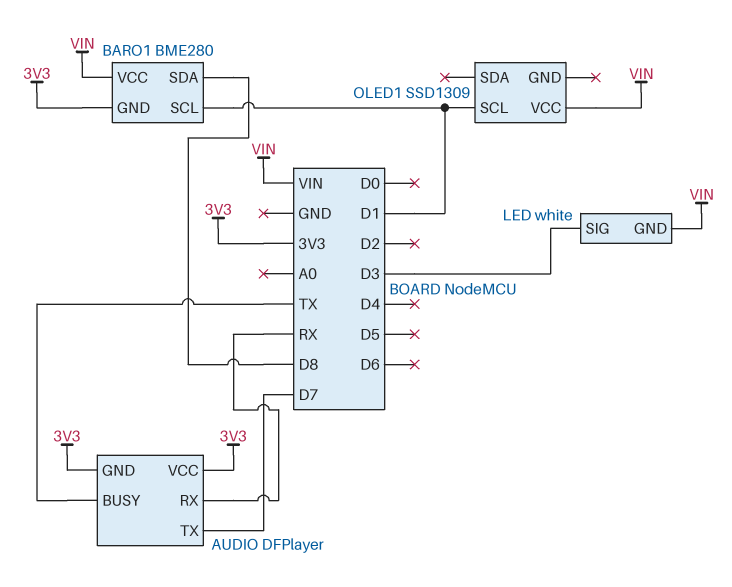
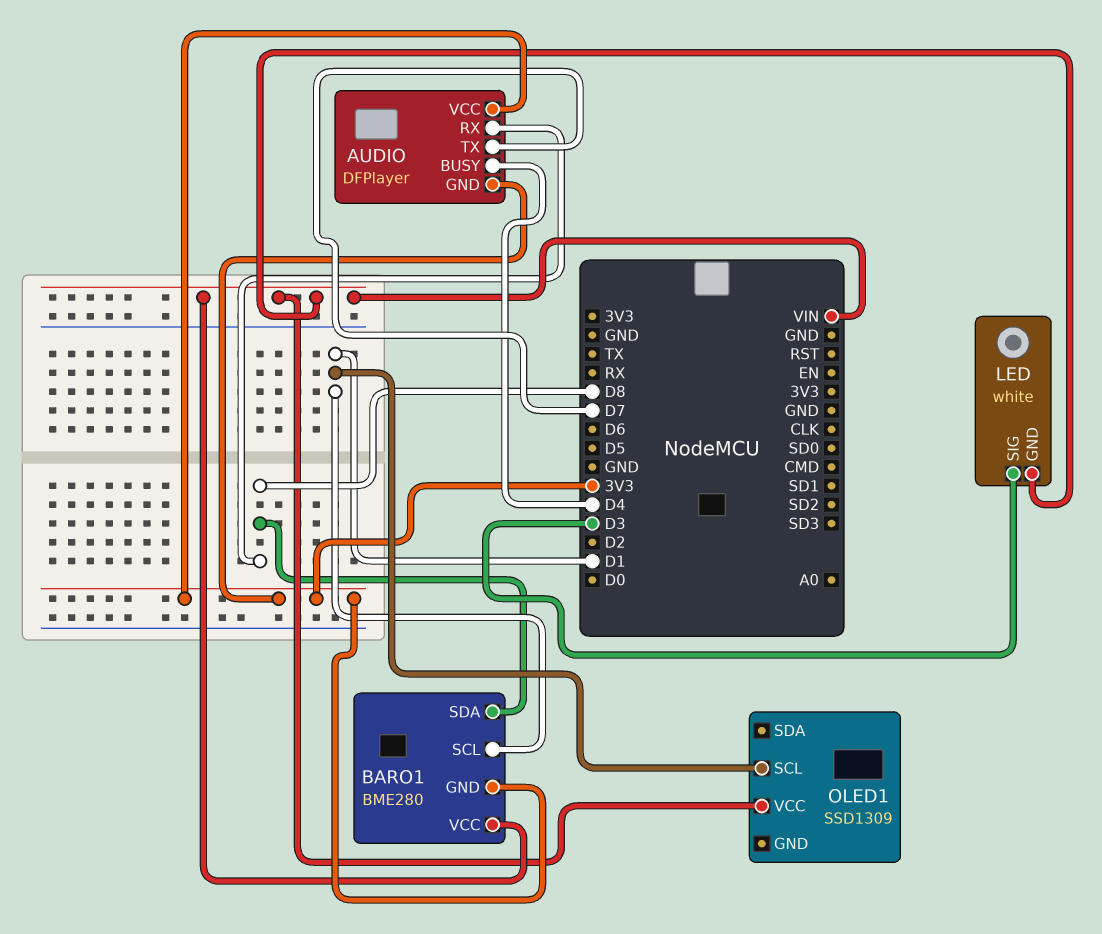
AUDIO pin BUSY: TX -> D4
AUDIO pin RX: RX -> D8

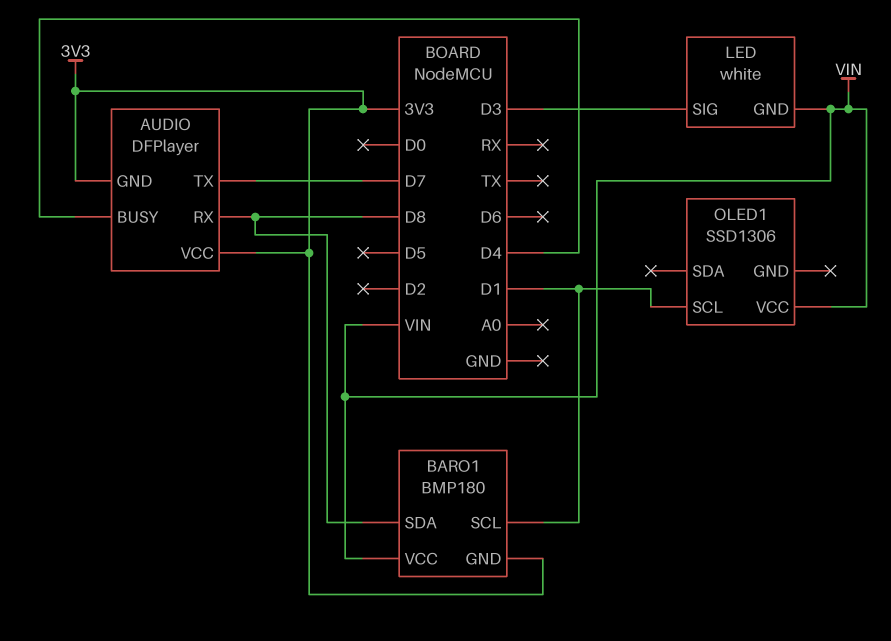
BARO1: BME280 -> BMP180
OLED1: SSD1309 -> SSD1306

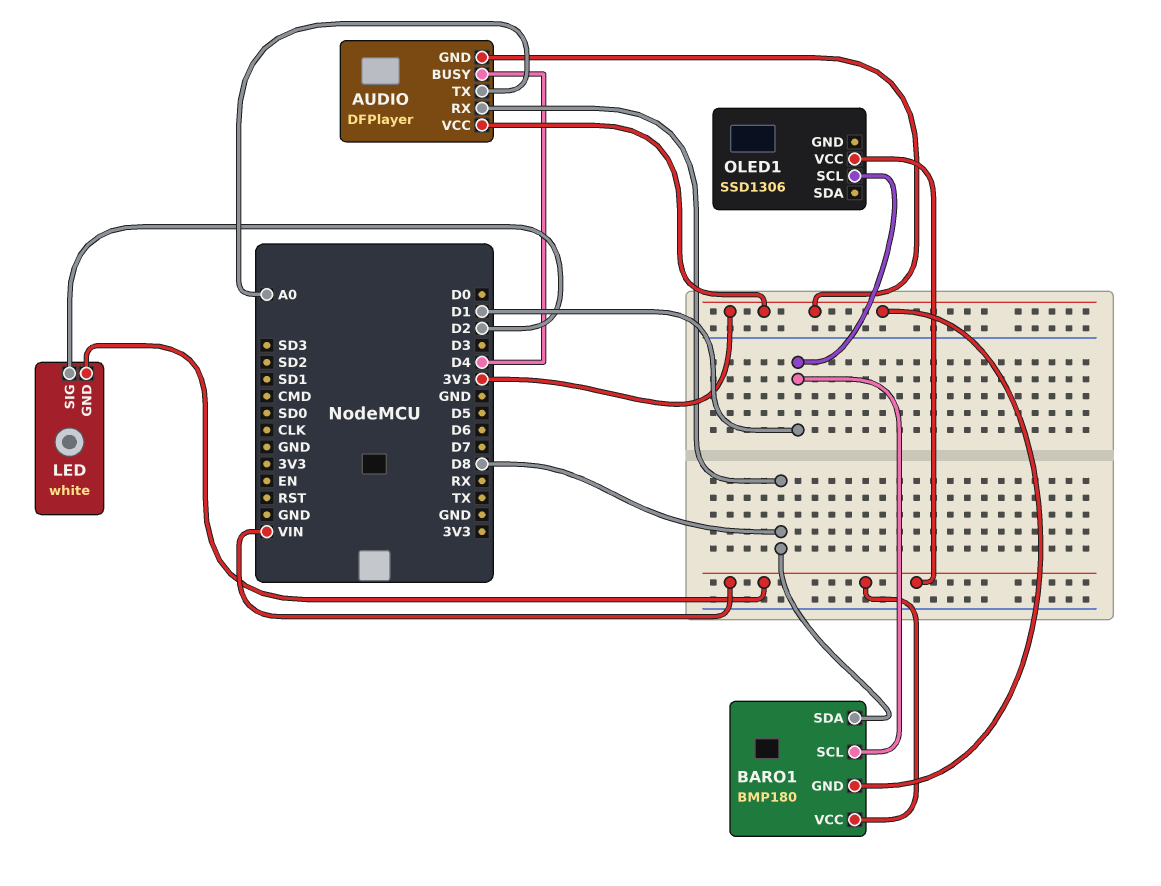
AUDIO pin TX: D7 -> A0
LED pin SIG: D3 -> D2

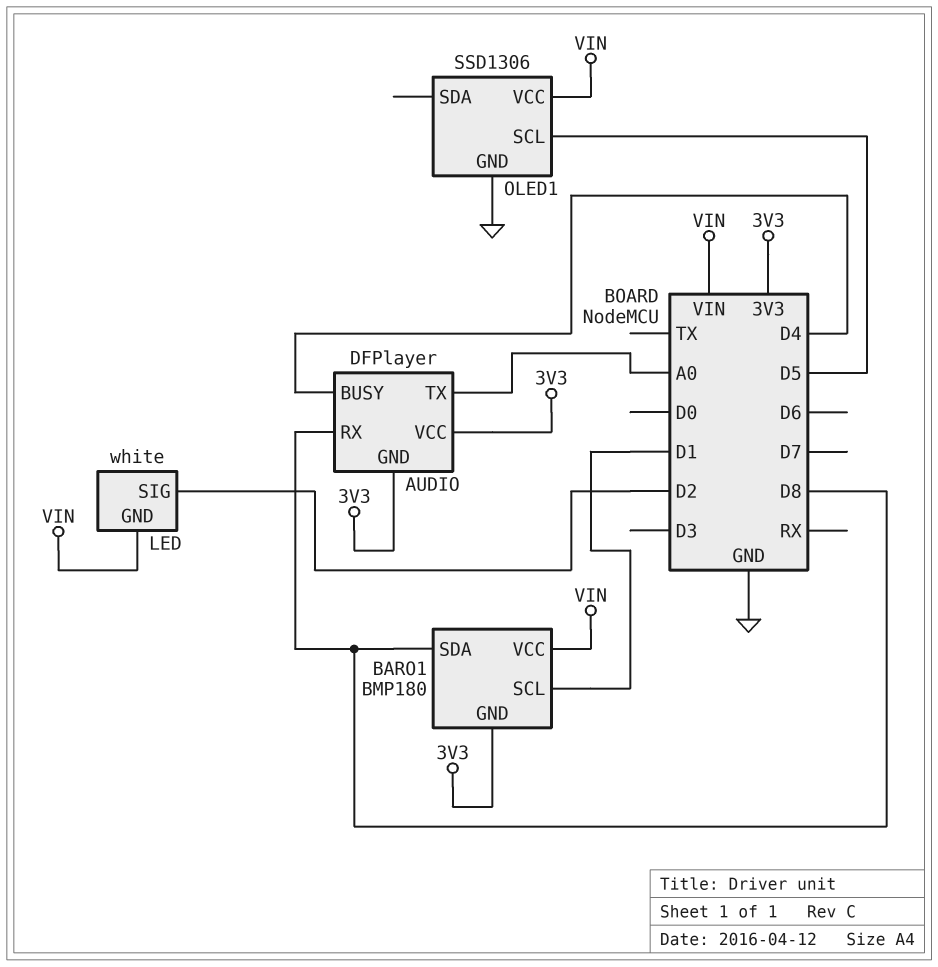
OLED1 pin GND: none -> GND
OLED1 pin SCL: D1 -> D5

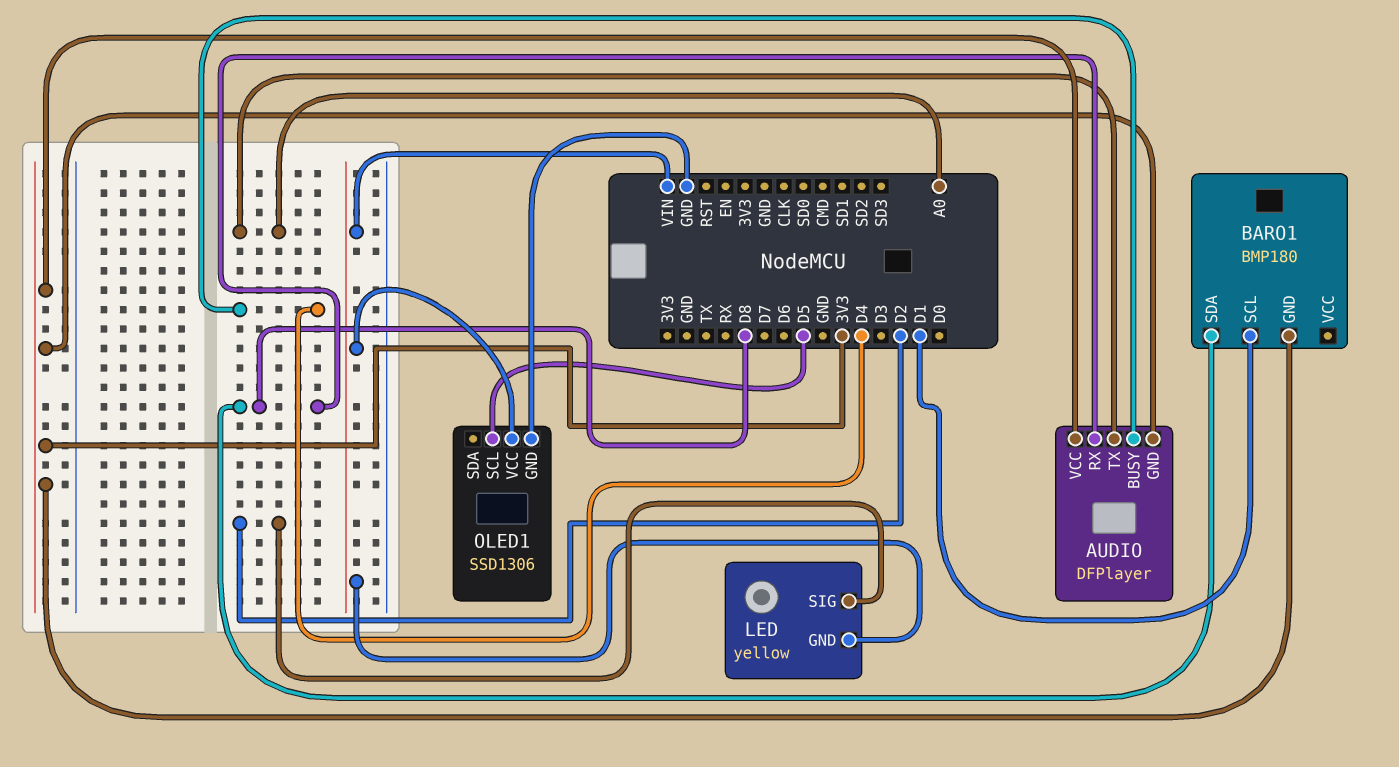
BARO1 pin VCC: VIN -> none
LED: white -> yellow

